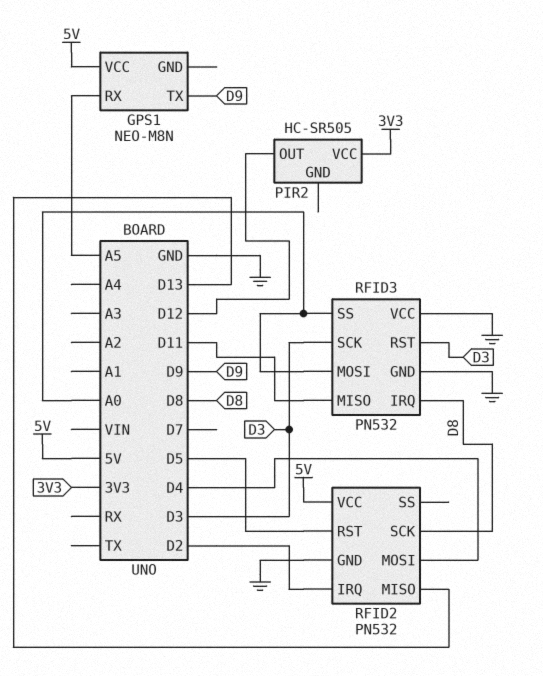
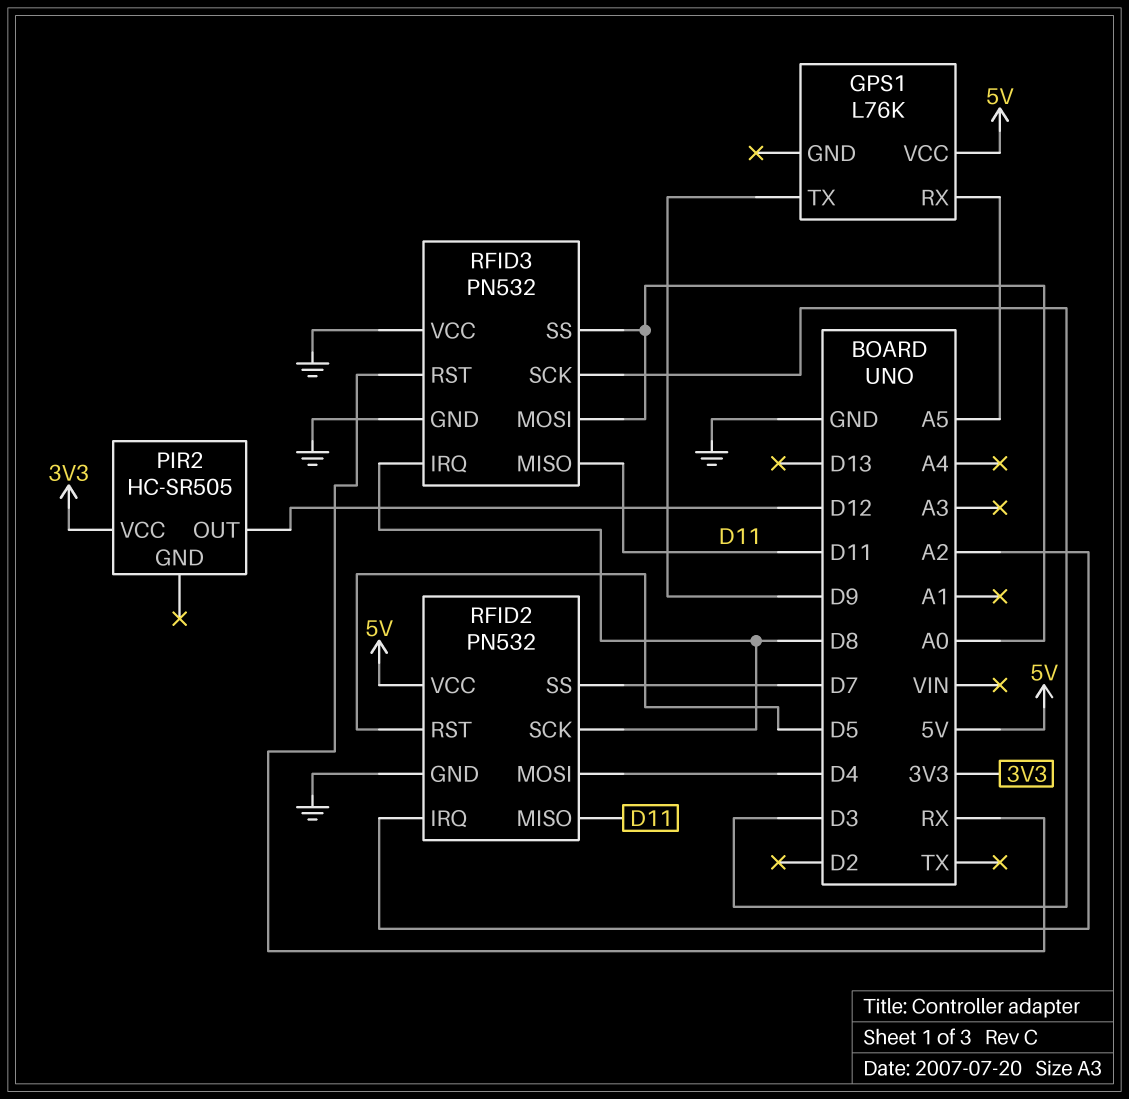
GPS1: NEO-M8N -> L76K
RFID2 pin IRQ: D2 -> A2
RFID2 pin MISO: D13 -> D11
RFID2 pin SS: none -> D7
RFID3 pin RST: D3 -> RX

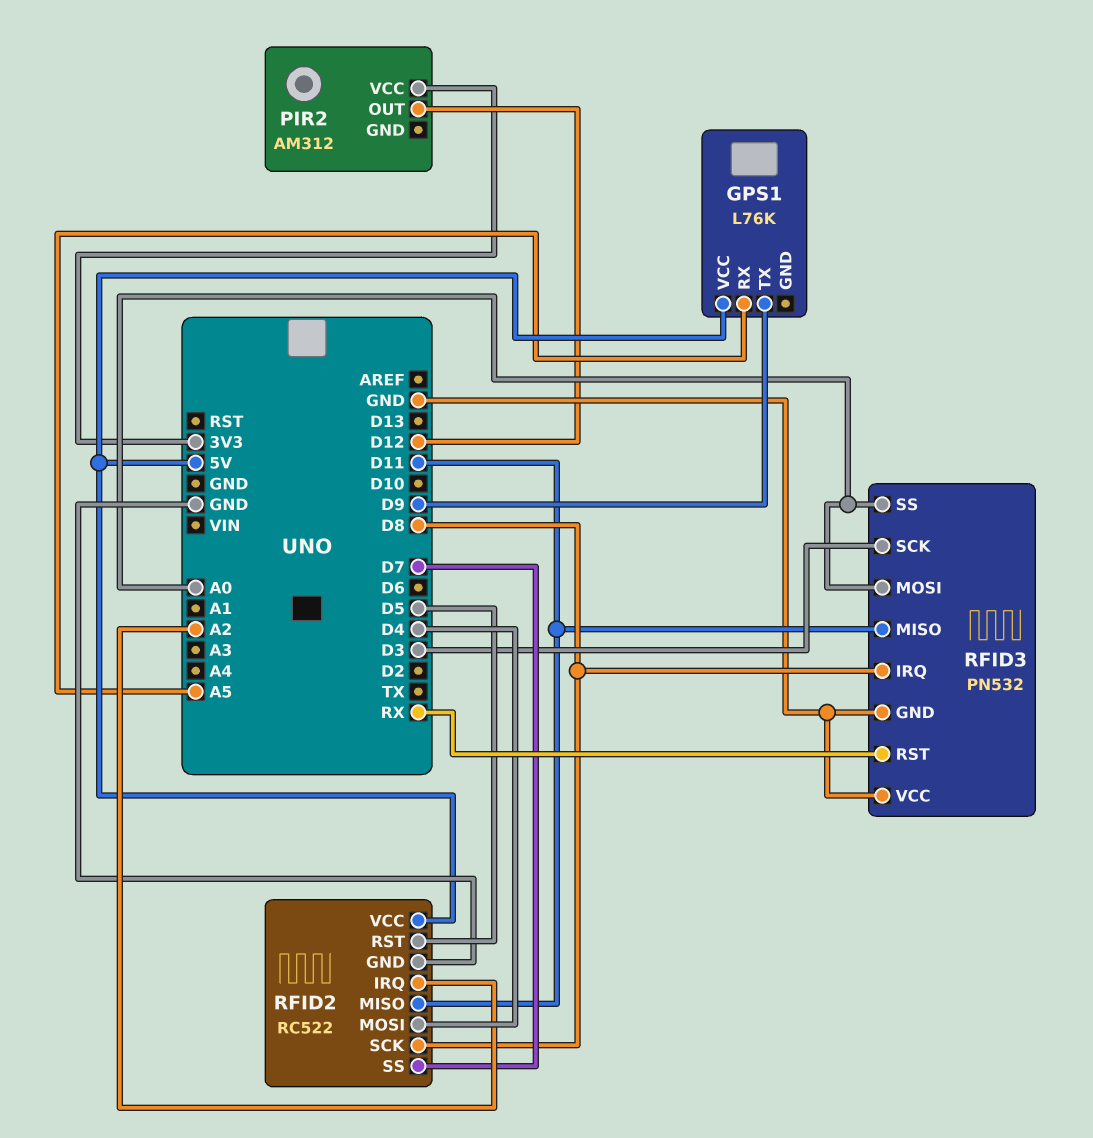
PIR2: HC-SR505 -> AM312
RFID2: PN532 -> RC522

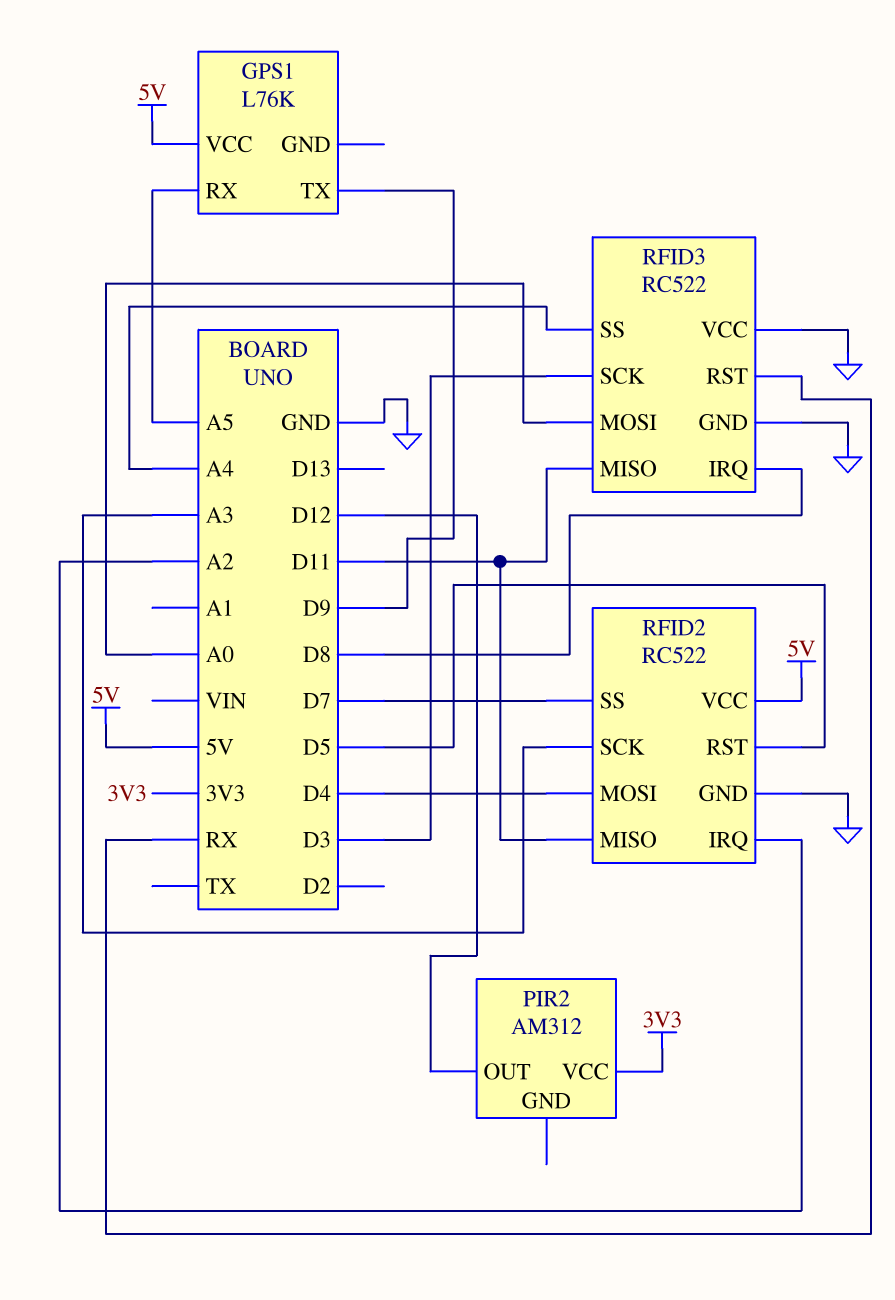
RFID2 pin SCK: D8 -> A3
RFID3: PN532 -> RC522
RFID3 pin SS: A0 -> A4

